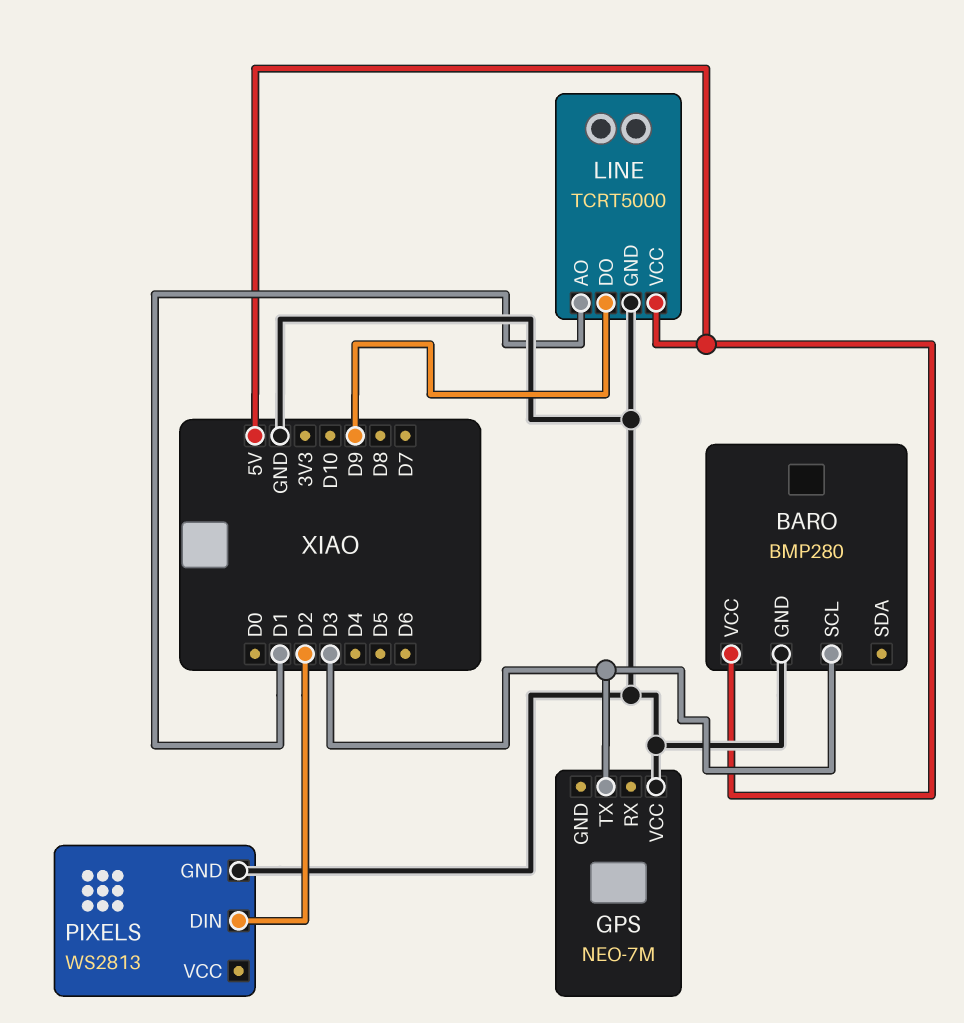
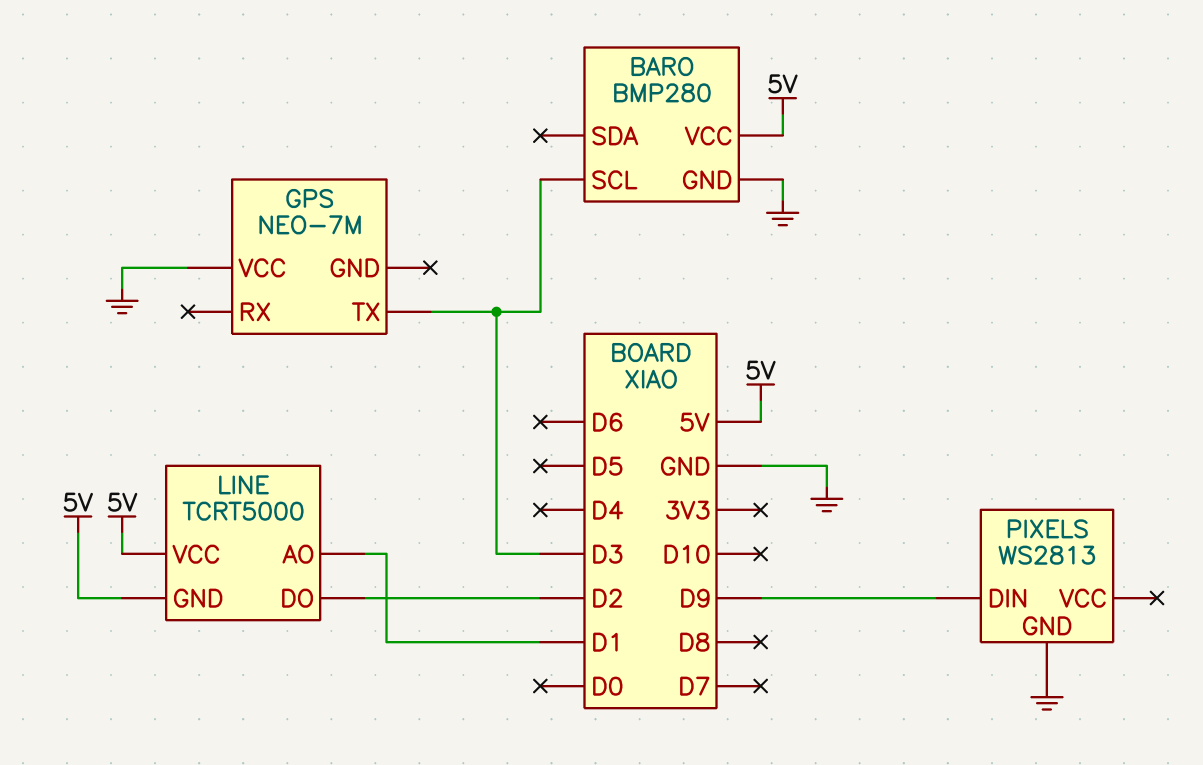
LINE pin DO: D9 -> D2
LINE pin GND: GND -> 5V
PIXELS pin DIN: D2 -> D9

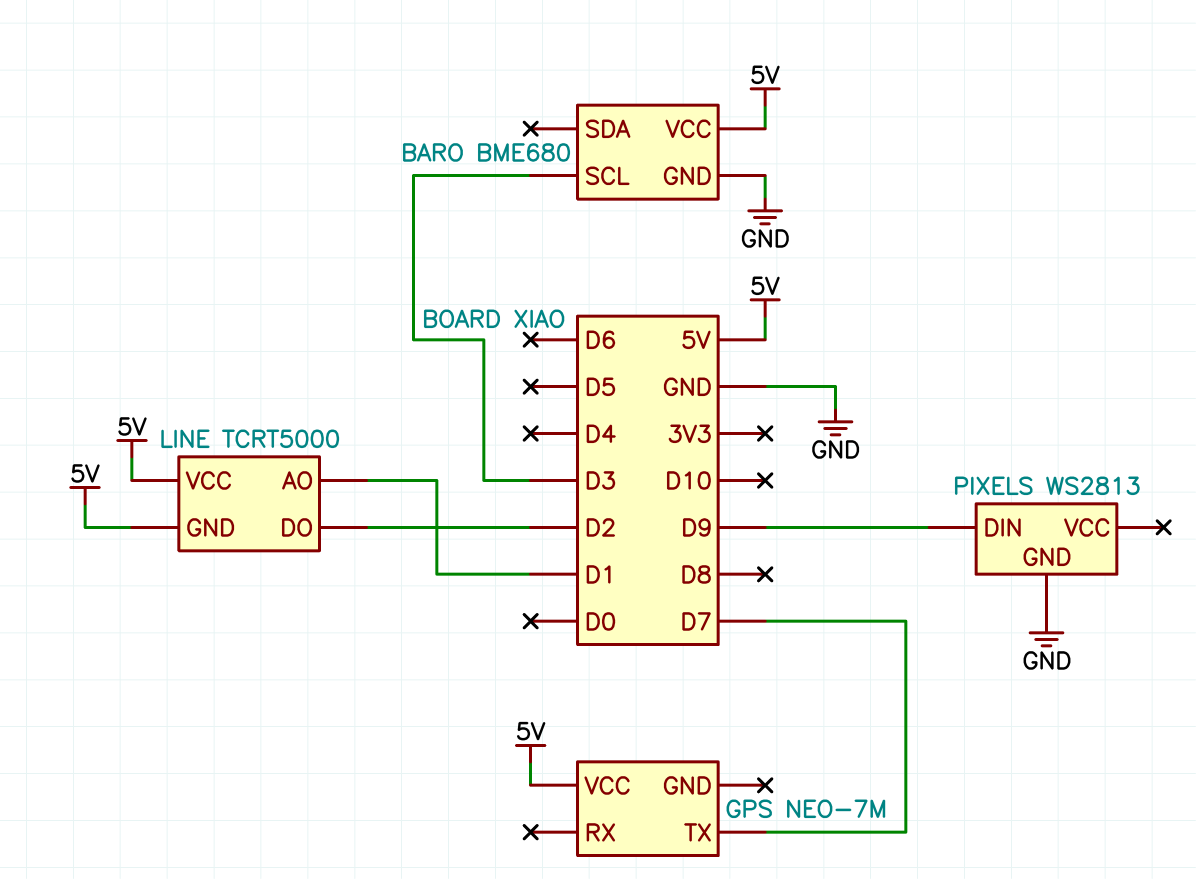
BARO: BMP280 -> BME680
GPS pin TX: D3 -> D7
GPS pin VCC: GND -> 5V

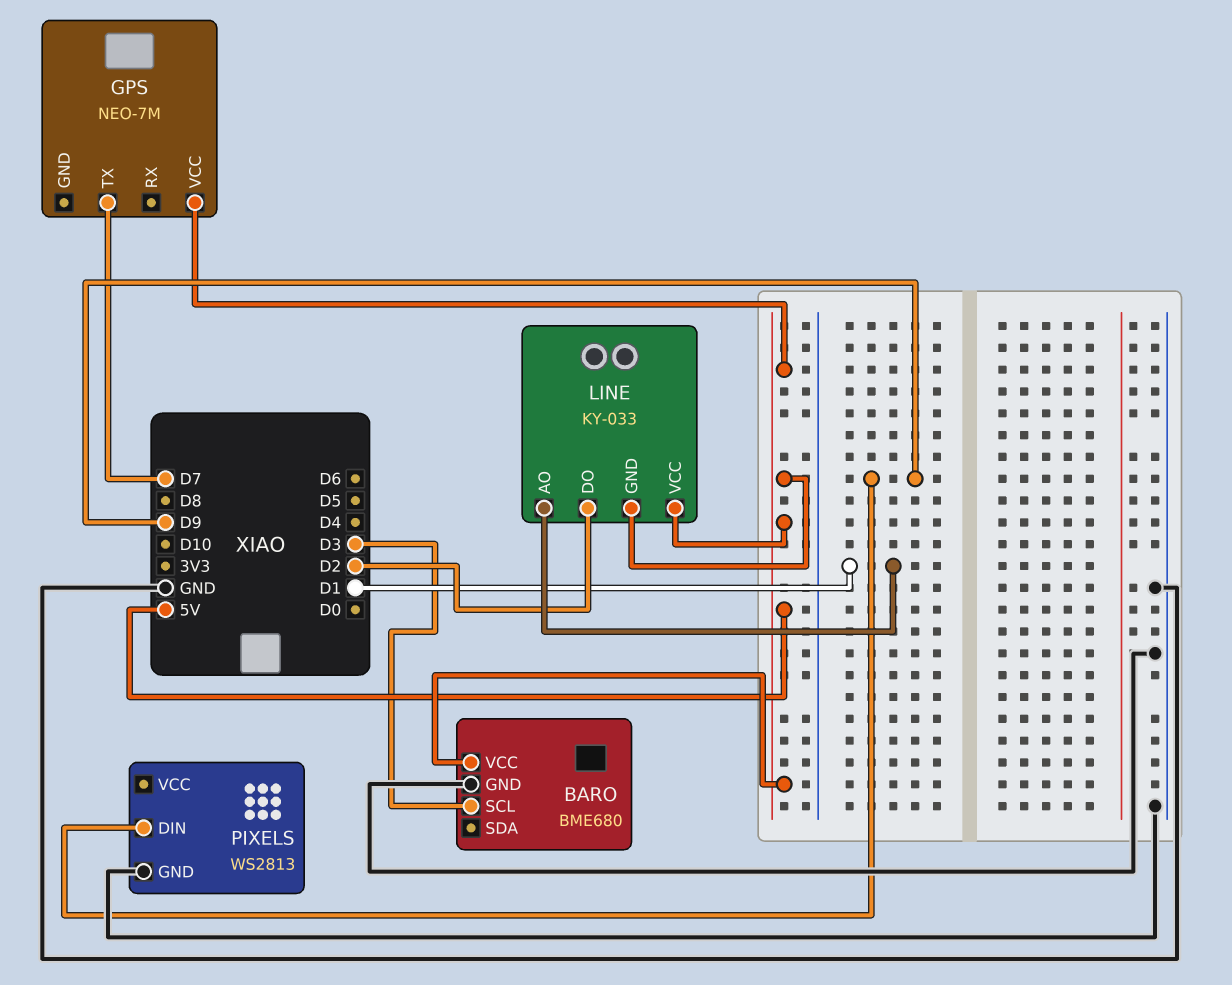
LINE: TCRT5000 -> KY-033

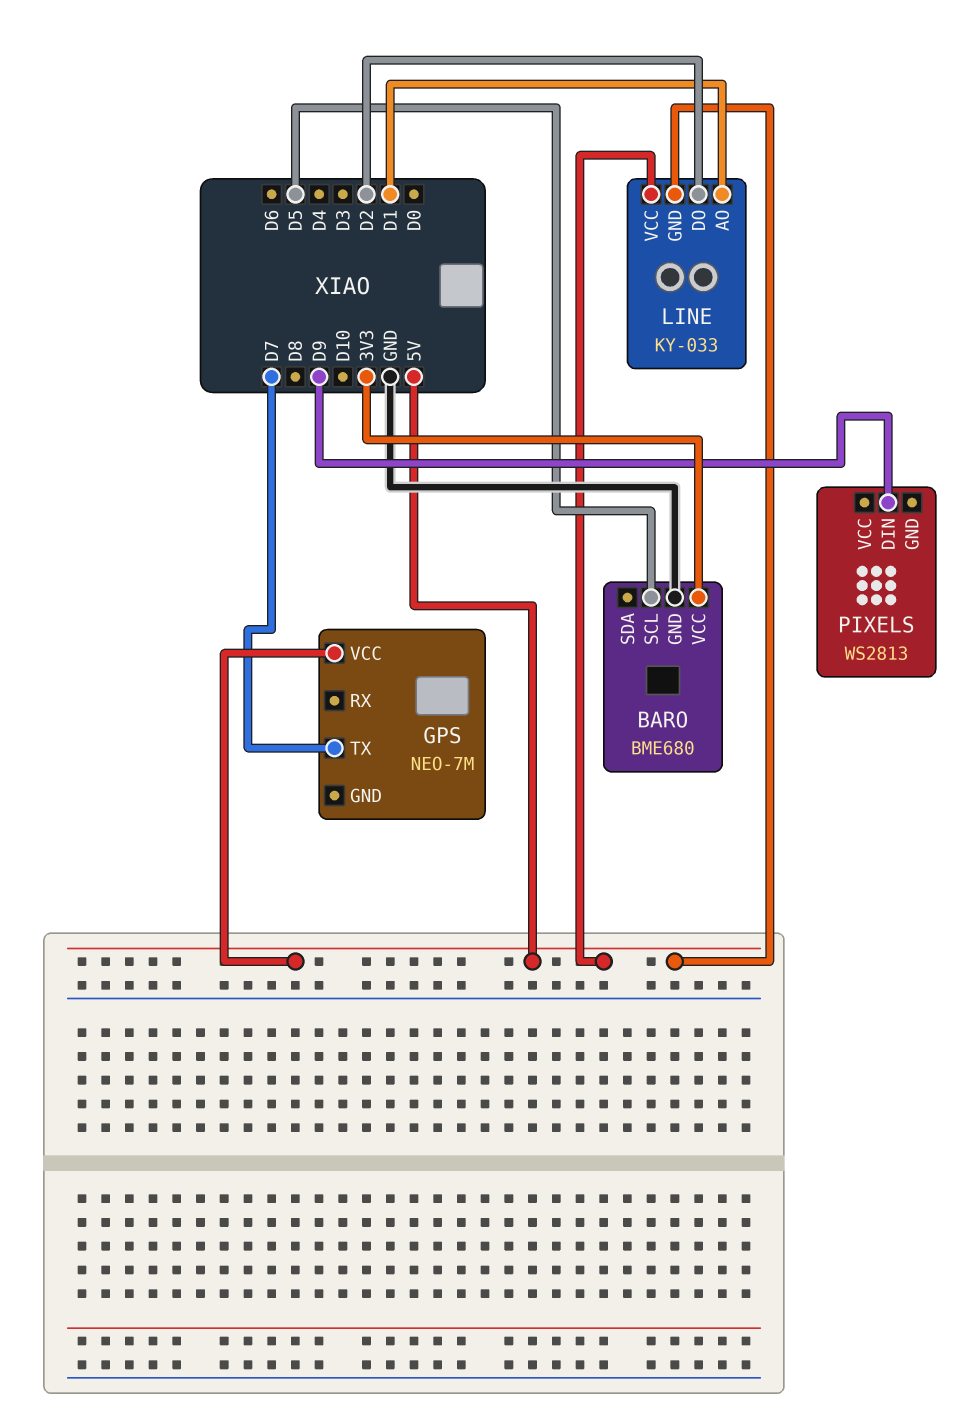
BARO pin SCL: D3 -> D5
BARO pin VCC: 5V -> 3V3
PIXELS pin GND: GND -> none

